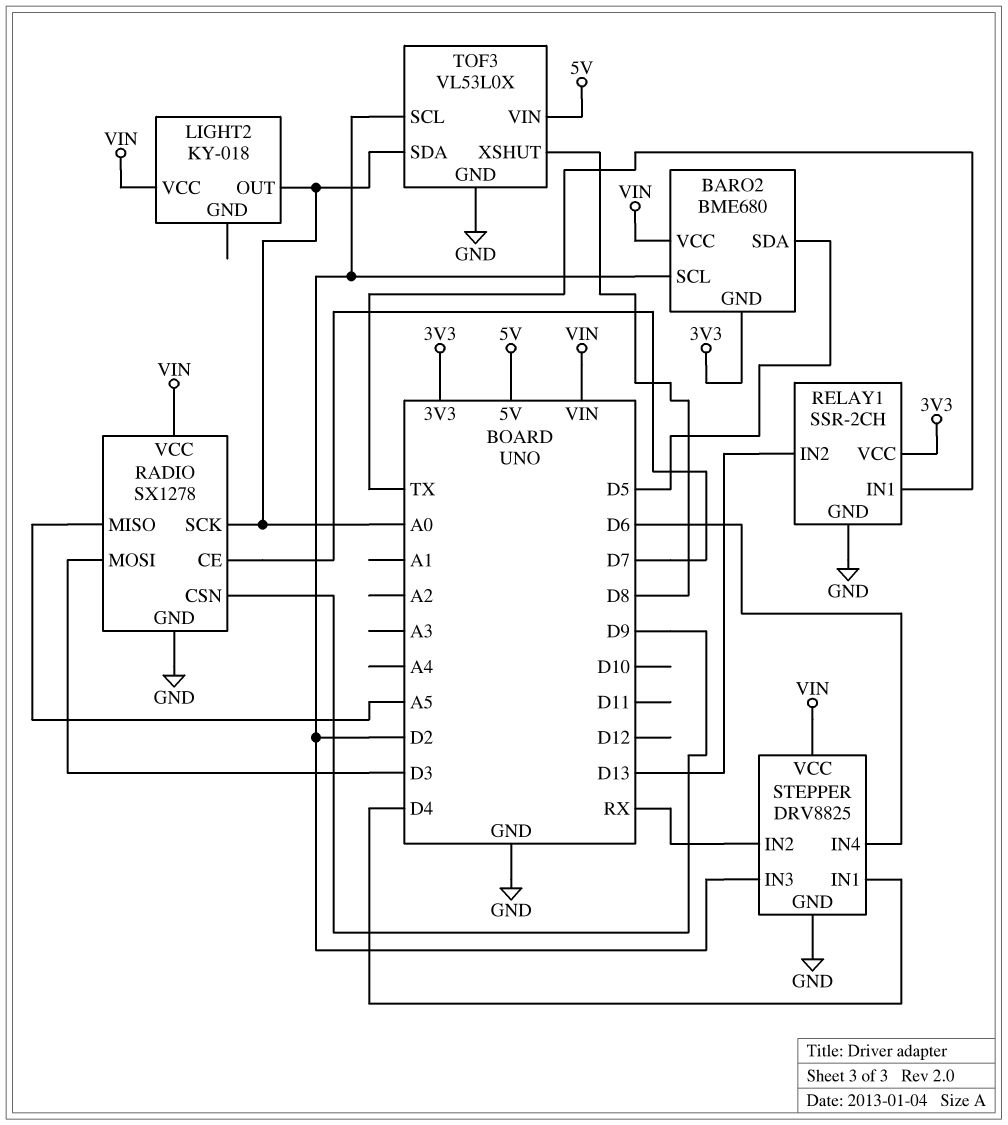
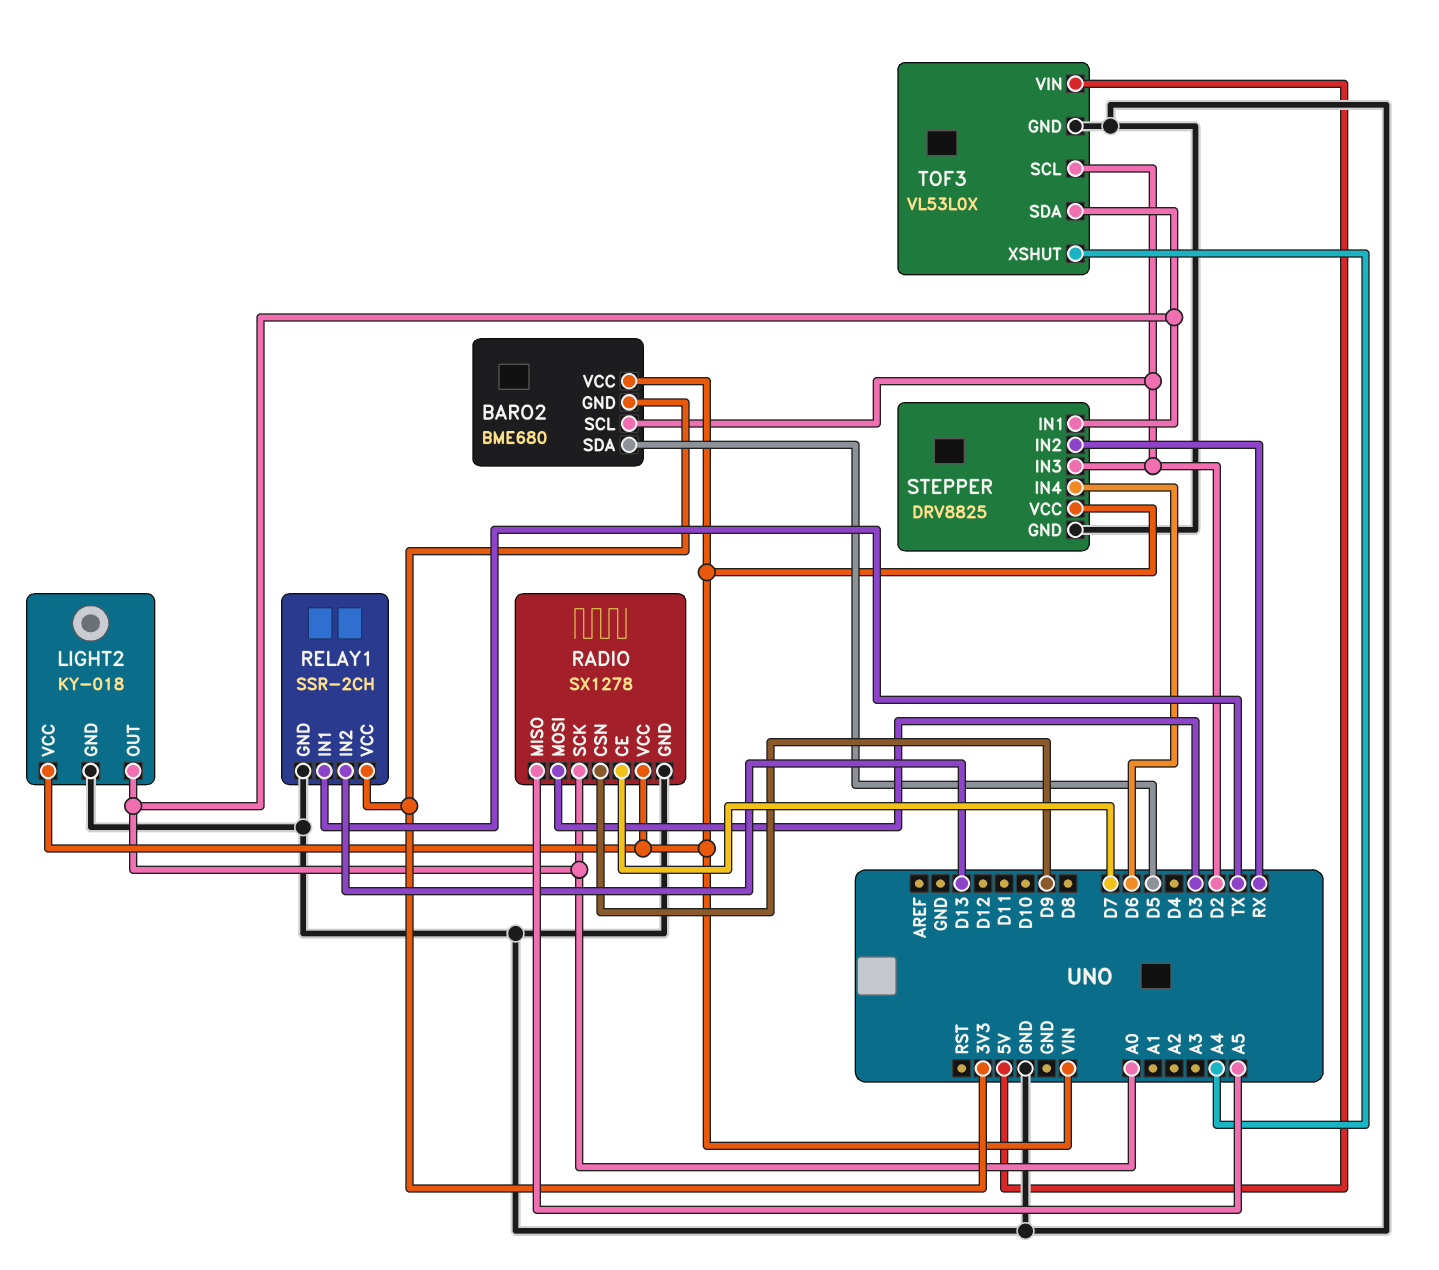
LIGHT2 pin GND: none -> GND
STEPPER pin IN1: D4 -> A0
TOF3 pin XSHUT: D8 -> A4

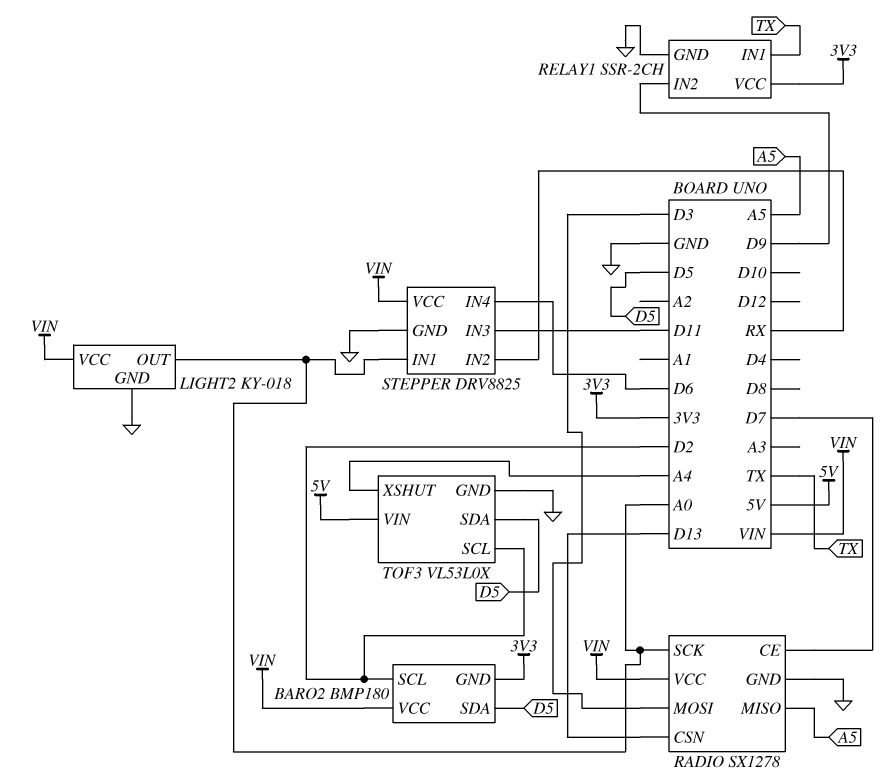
BARO2: BME680 -> BMP180
RADIO pin CSN: D9 -> D13
RELAY1 pin IN2: D13 -> D9
STEPPER pin IN3: D2 -> D11
TOF3 pin SDA: A0 -> D5

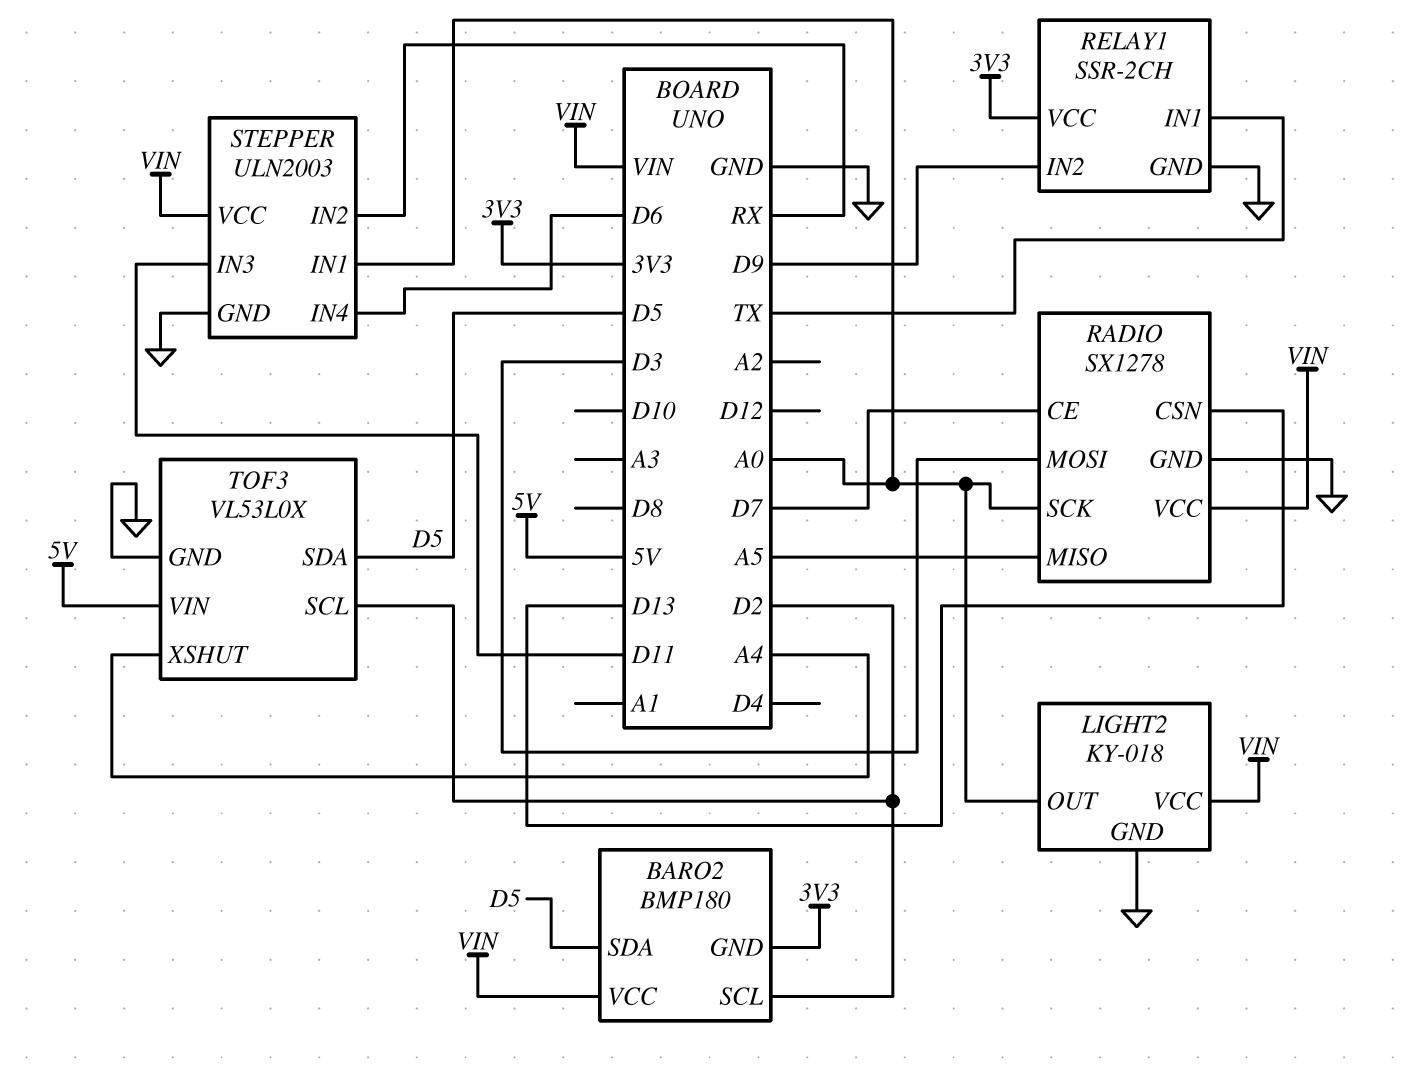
STEPPER: DRV8825 -> ULN2003

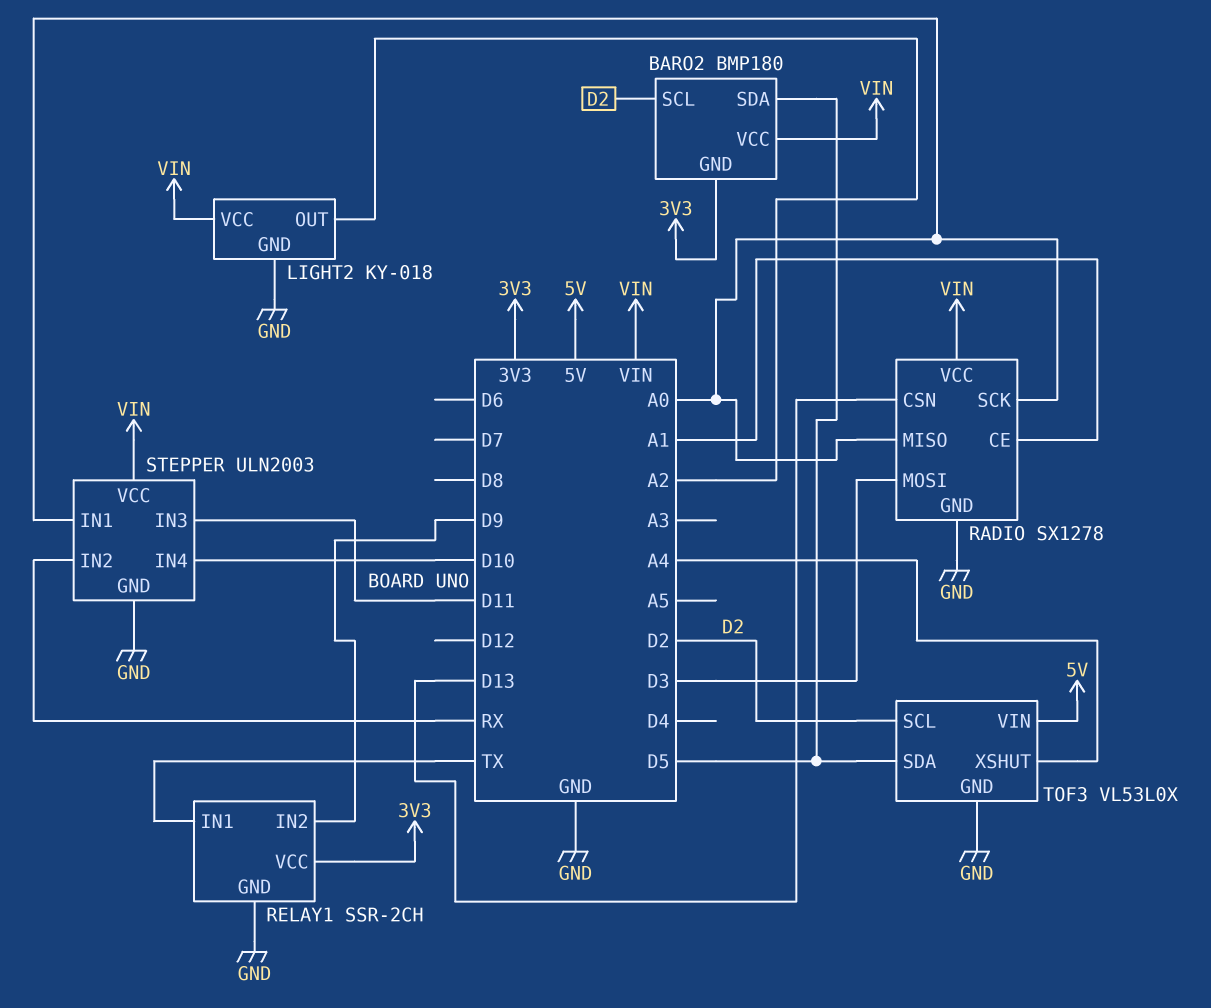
LIGHT2 pin OUT: A0 -> A2
RADIO pin CE: D7 -> A1
RADIO pin MISO: A5 -> A0
STEPPER pin IN4: D6 -> D10

